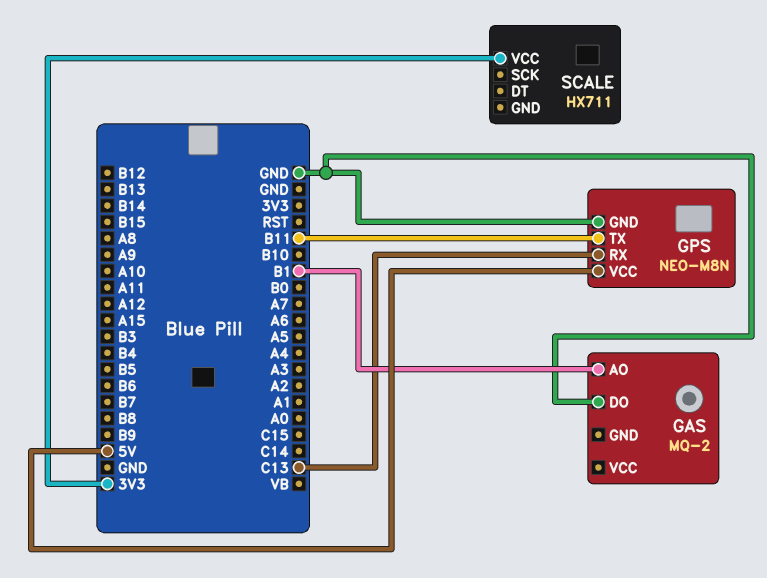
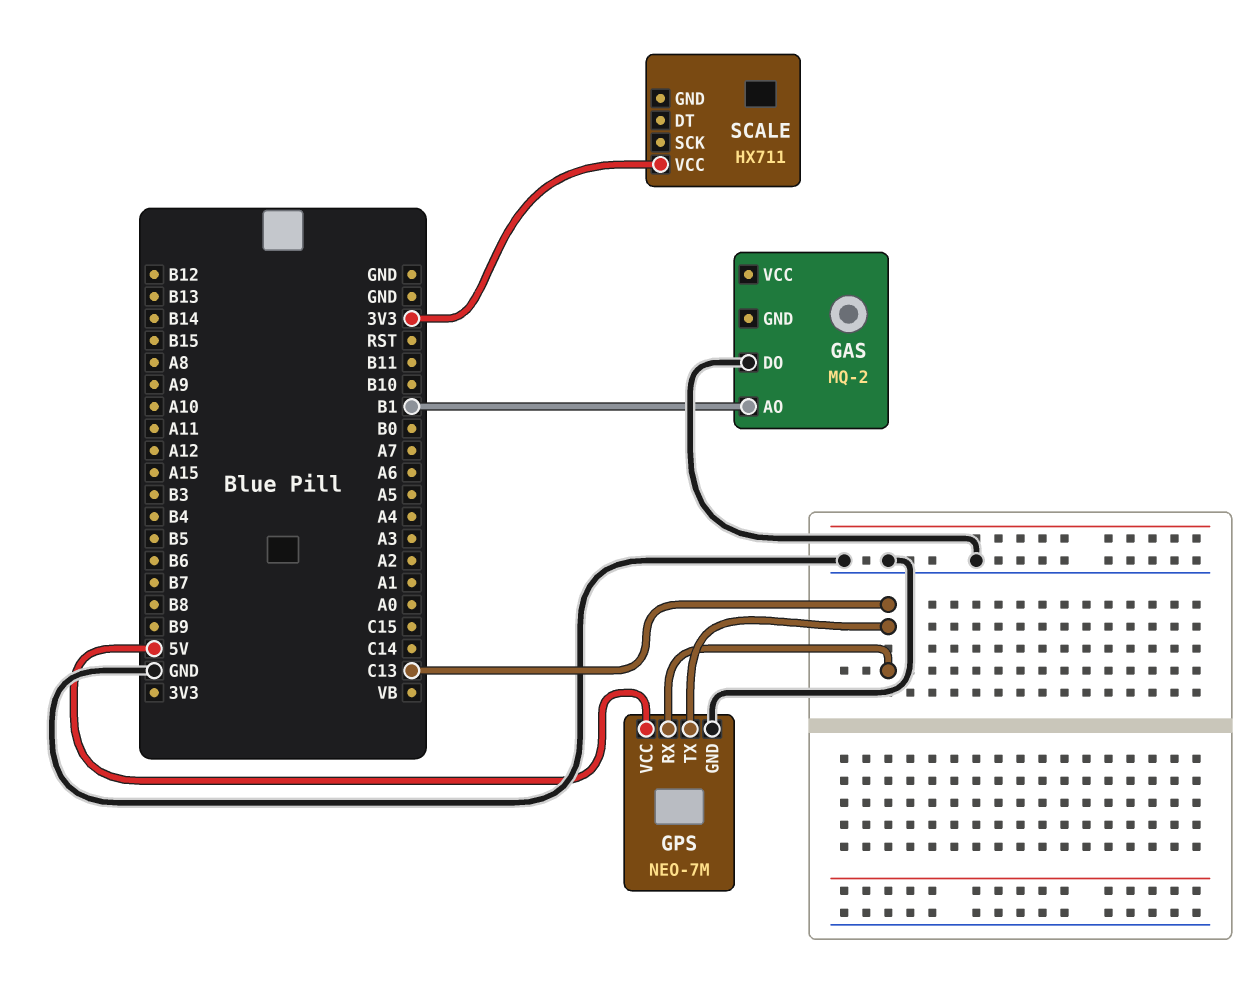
GPS: NEO-M8N -> NEO-7M
GPS pin TX: B11 -> C13

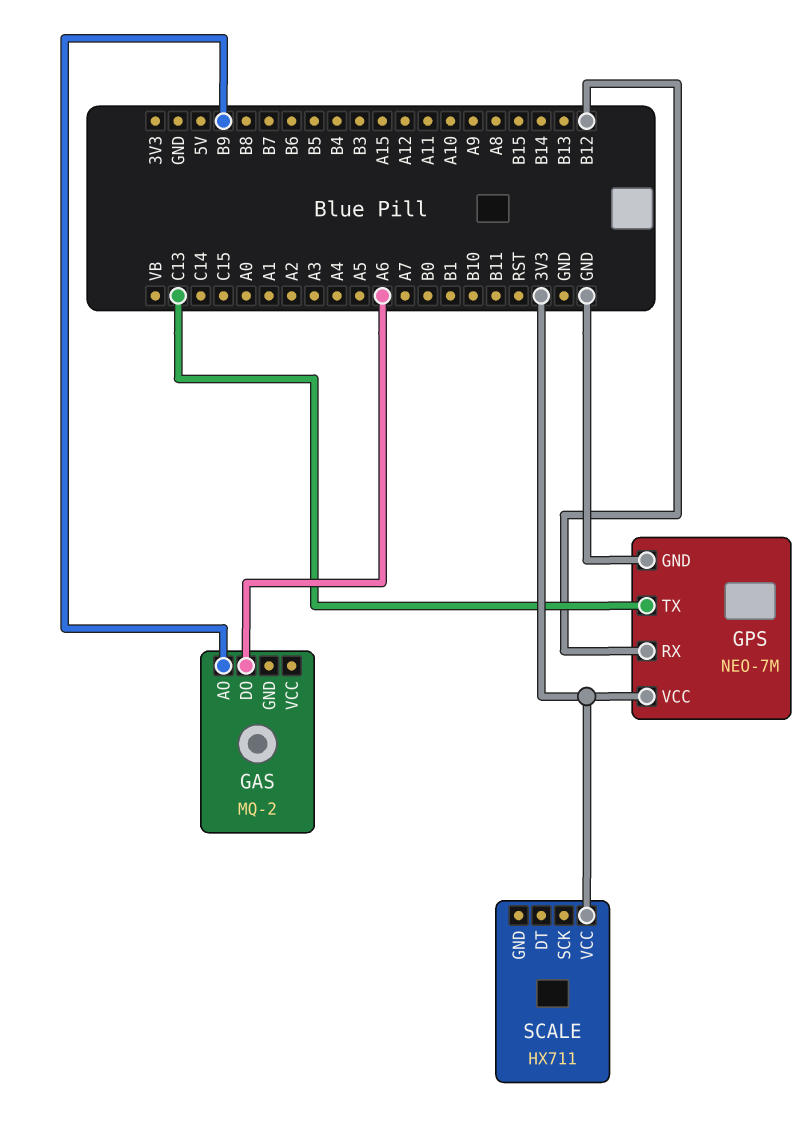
GAS pin AO: B1 -> B9
GAS pin DO: GND -> A6
GPS pin RX: C13 -> B12
GPS pin VCC: 5V -> 3V3

